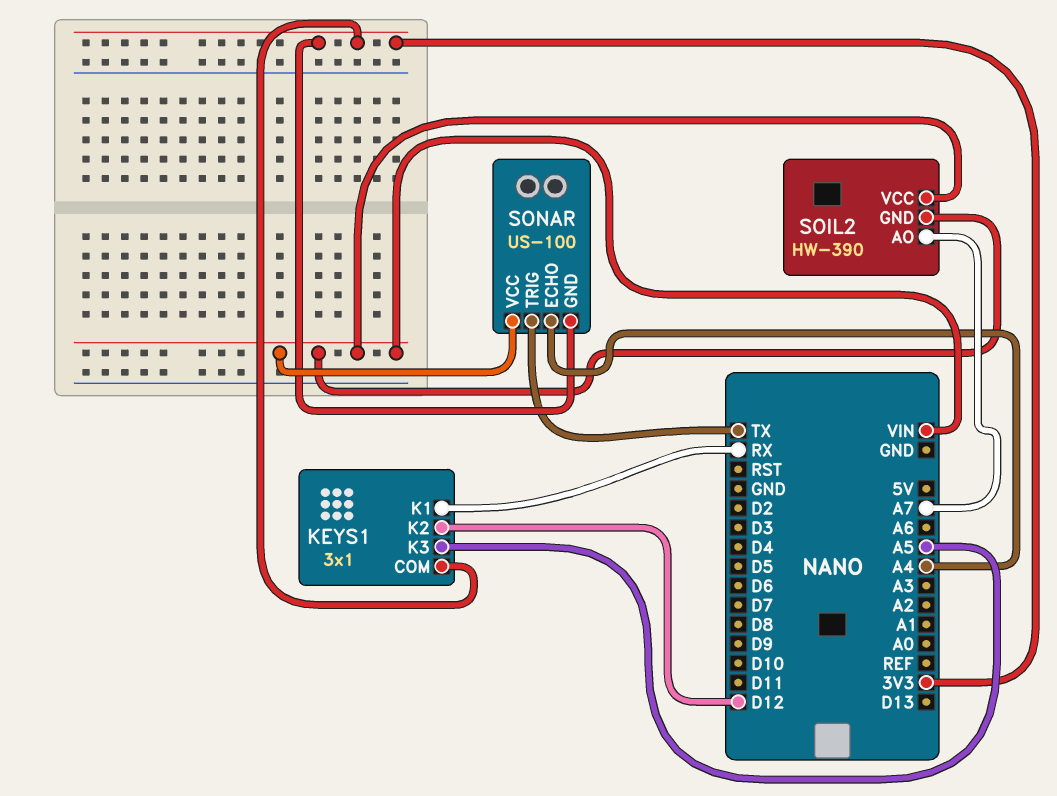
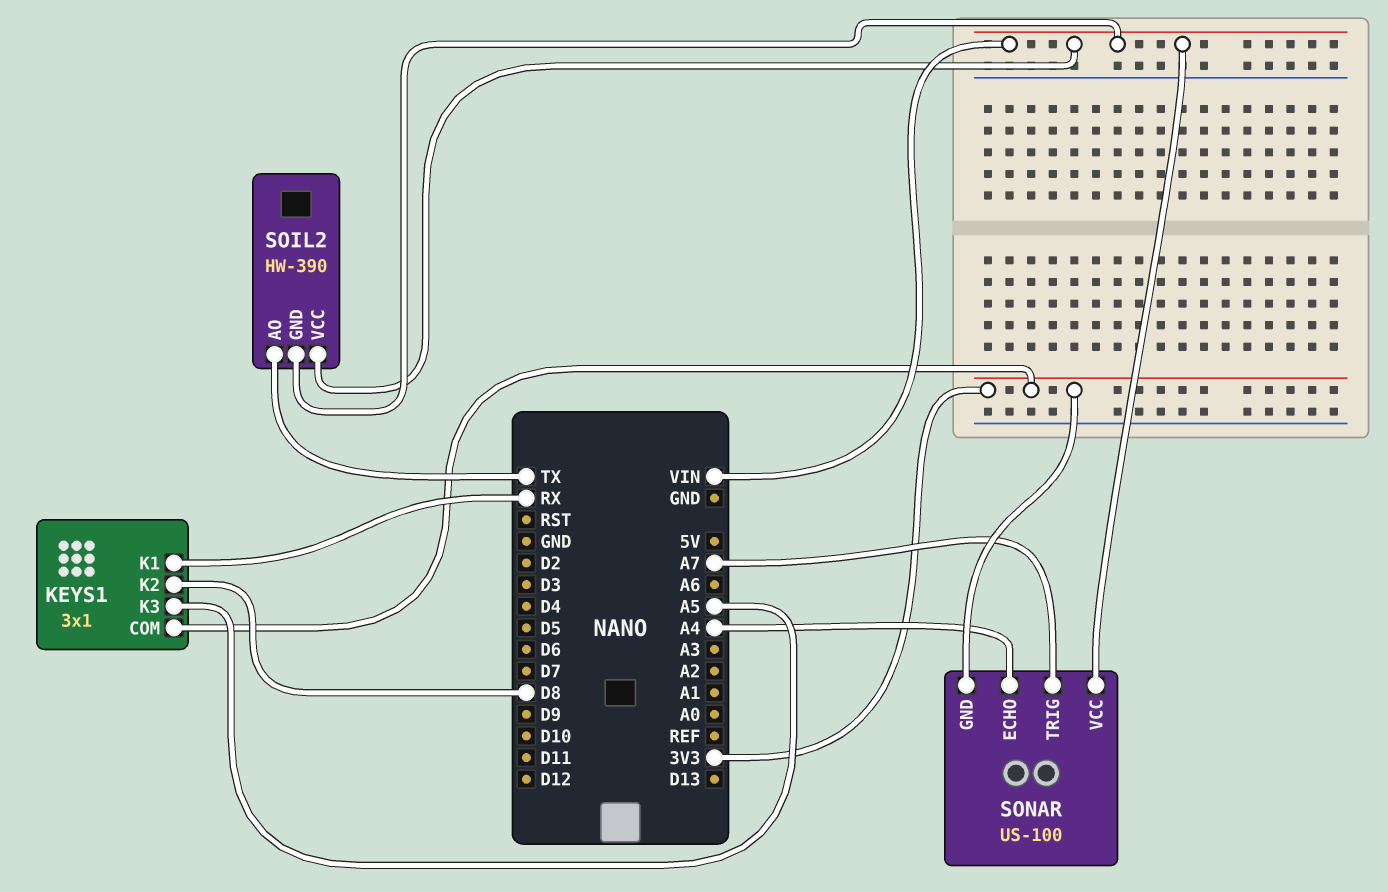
KEYS1 pin K2: D12 -> D8
SOIL2 pin AO: A7 -> TX
SONAR pin TRIG: TX -> A7

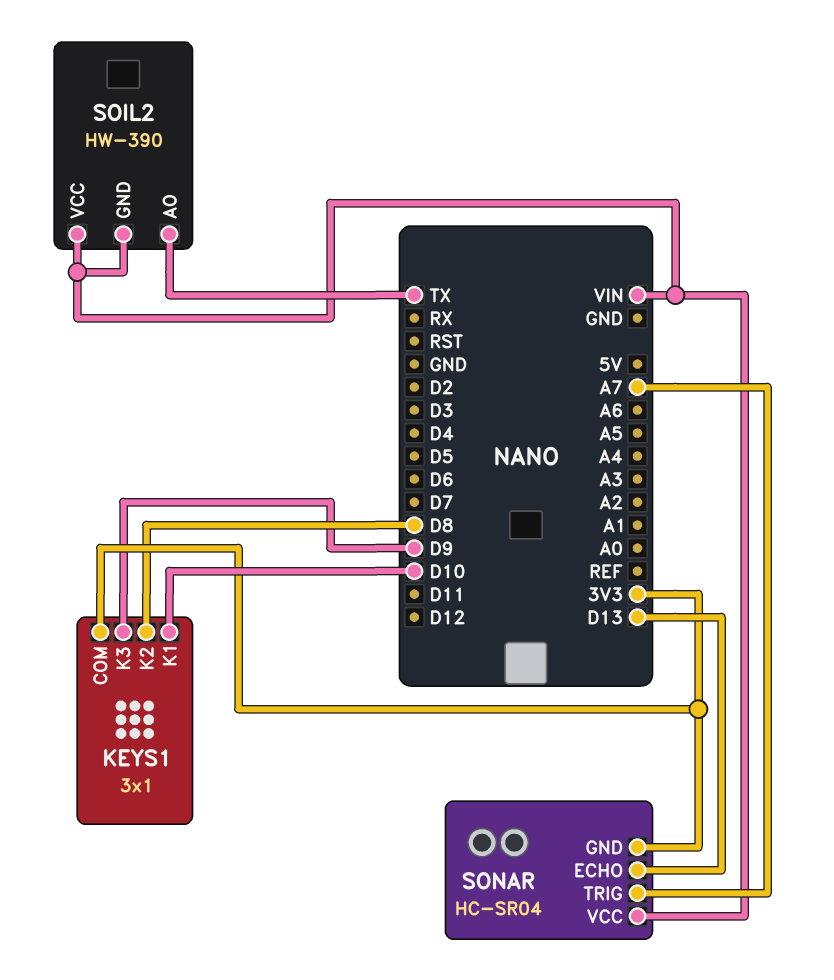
KEYS1 pin K1: RX -> D10
KEYS1 pin K3: A5 -> D9
SONAR: US-100 -> HC-SR04
SONAR pin ECHO: A4 -> D13

